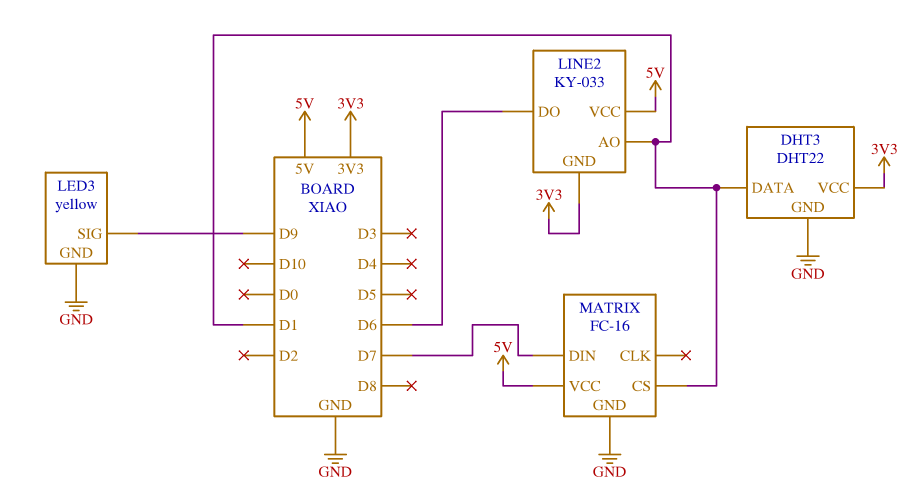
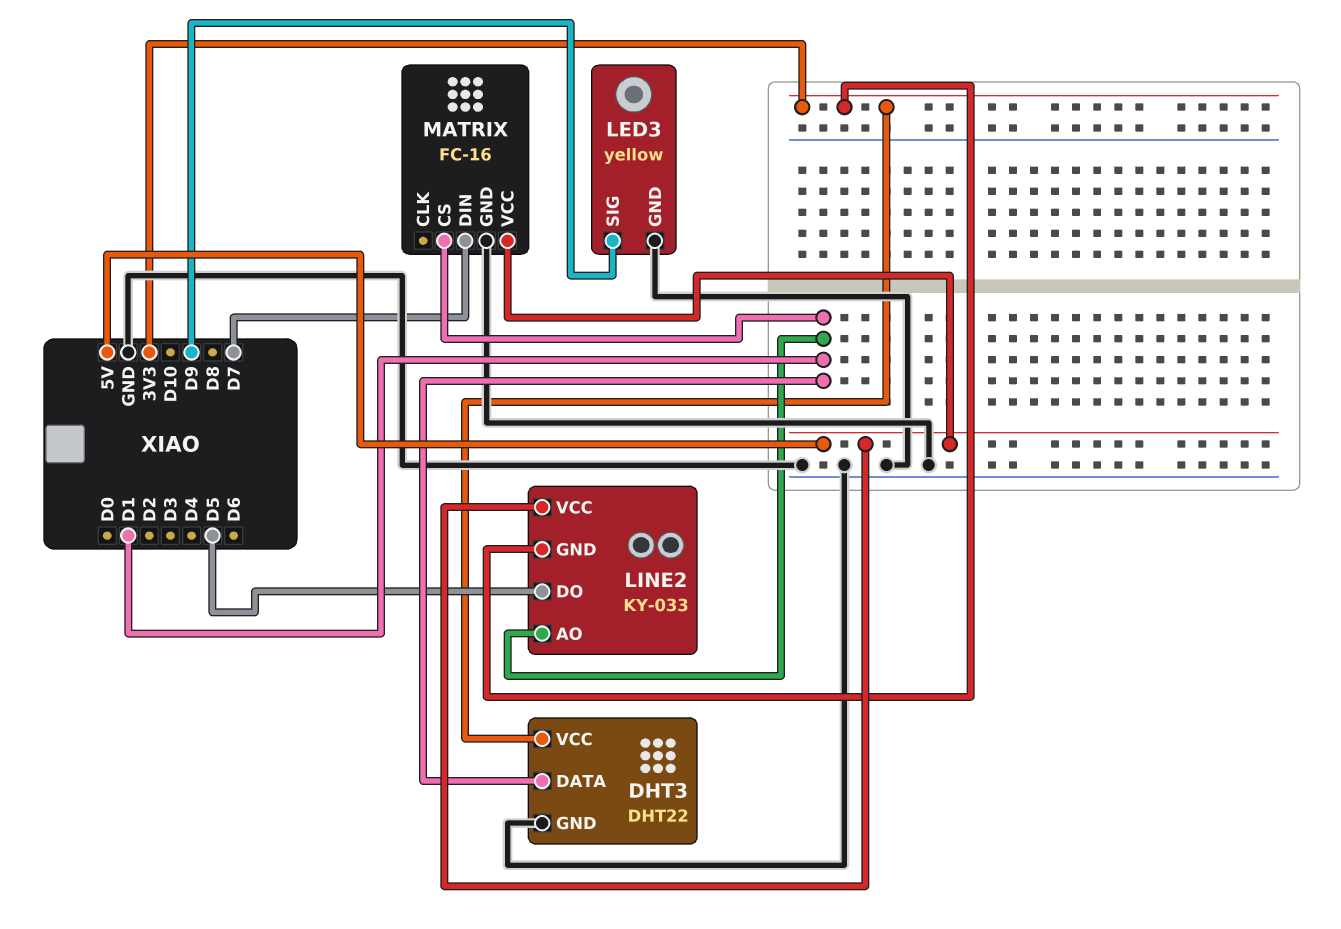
LINE2 pin DO: D6 -> D5

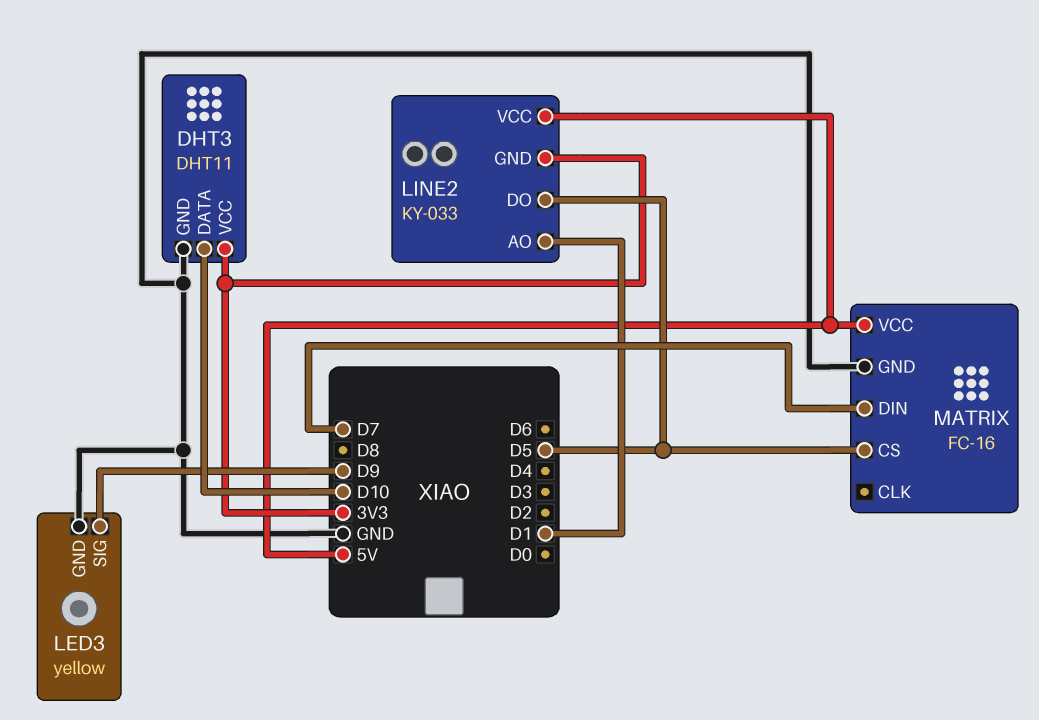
DHT3: DHT22 -> DHT11
DHT3 pin DATA: D1 -> D10
MATRIX pin CS: D1 -> D5

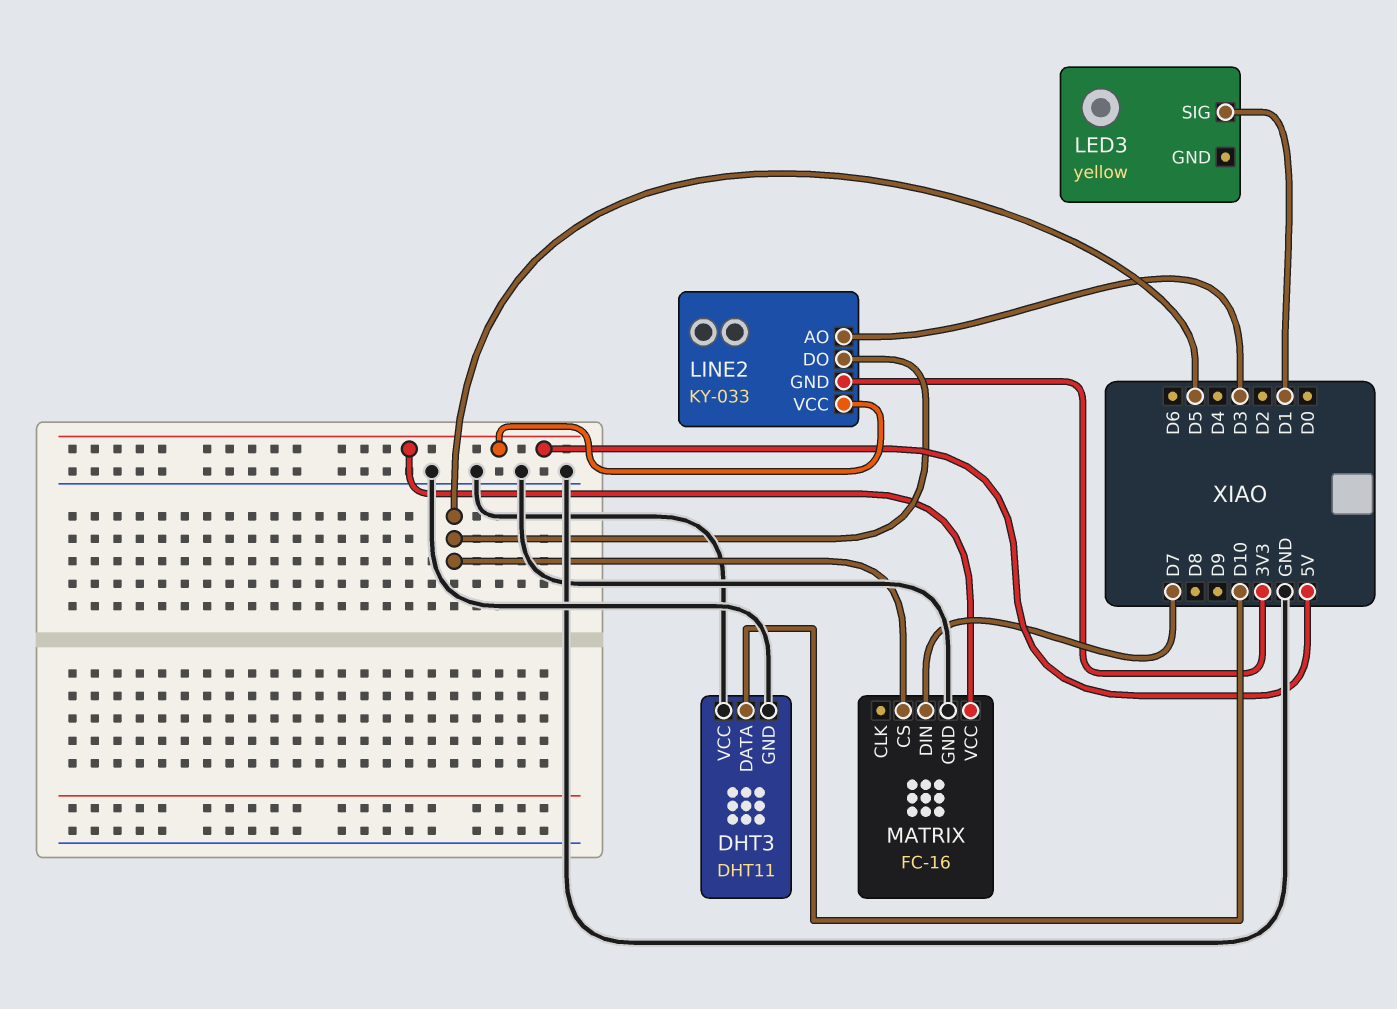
DHT3 pin VCC: 3V3 -> GND
LED3 pin GND: GND -> none
LED3 pin SIG: D9 -> D1
LINE2 pin AO: D1 -> D3

